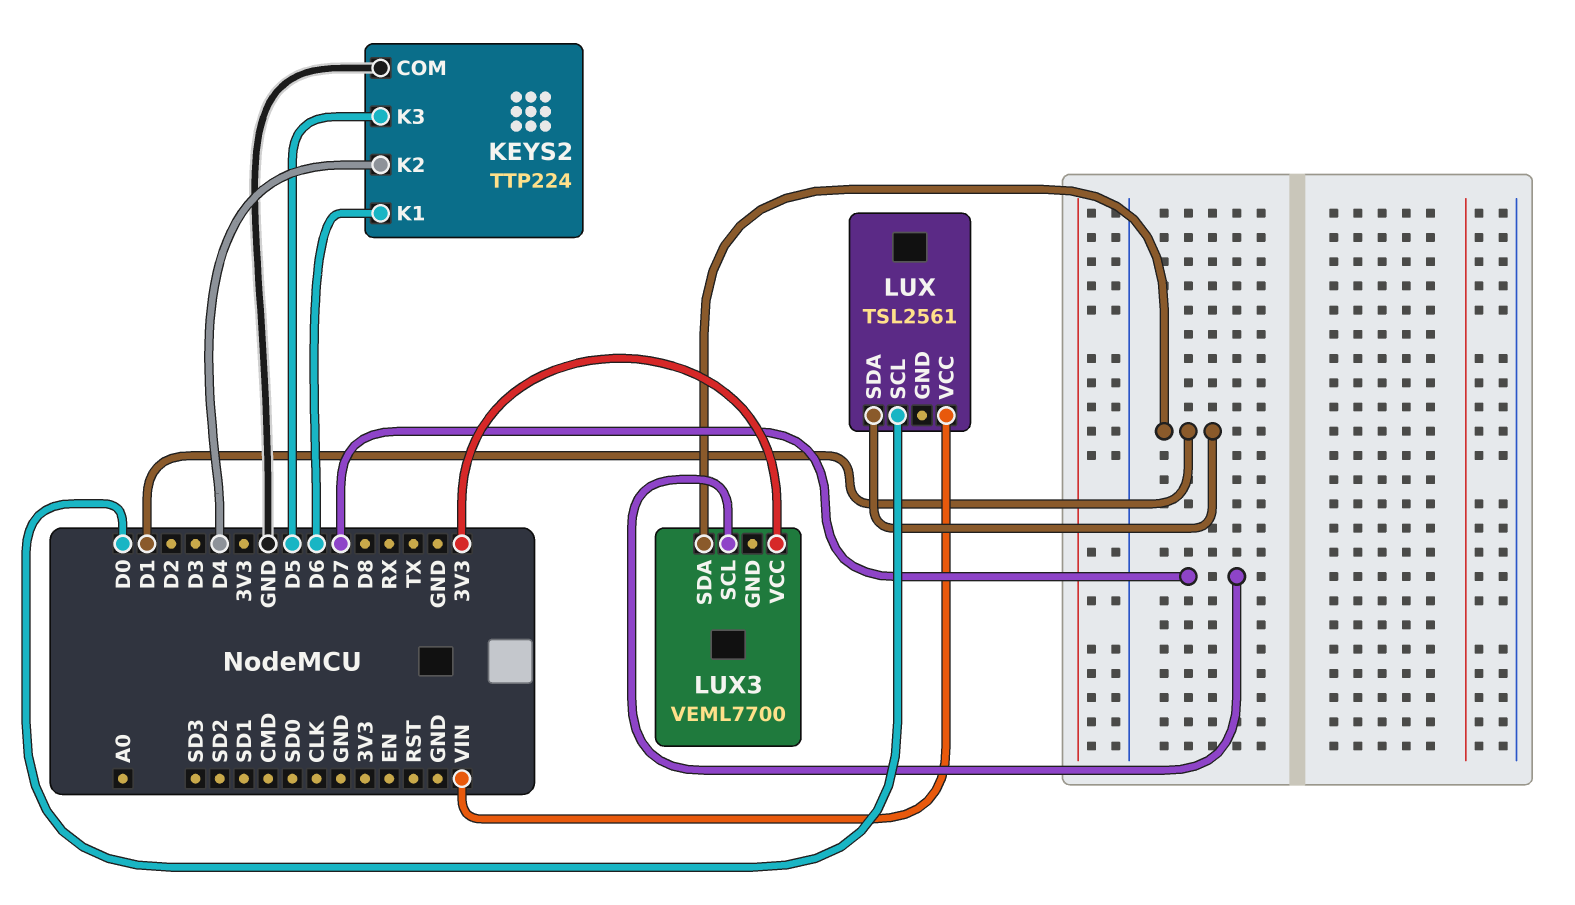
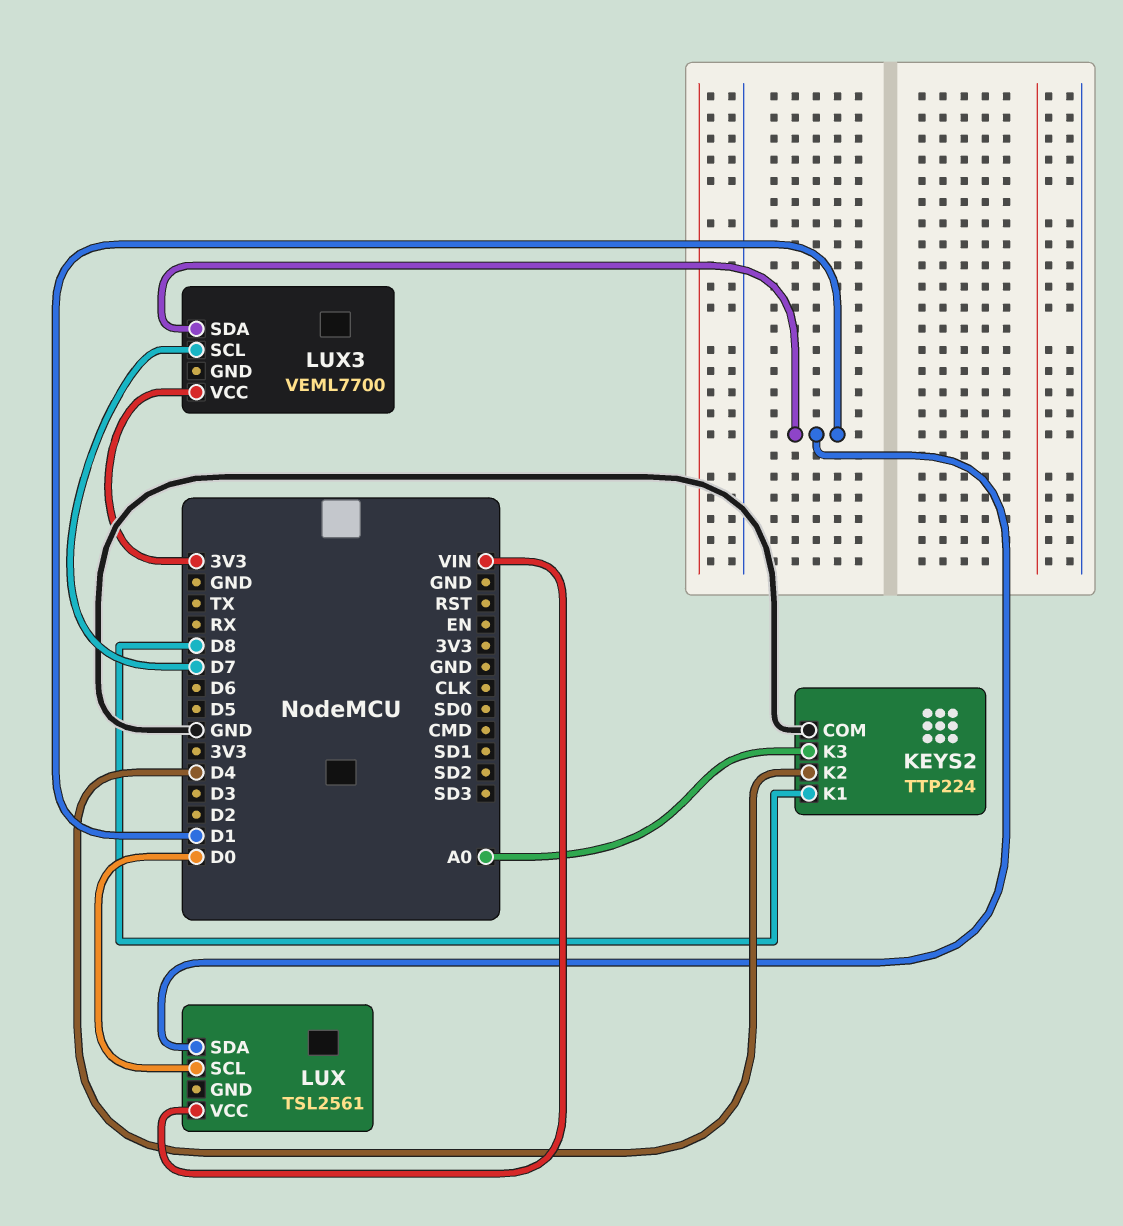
KEYS2 pin K1: D6 -> D8
KEYS2 pin K3: D5 -> A0

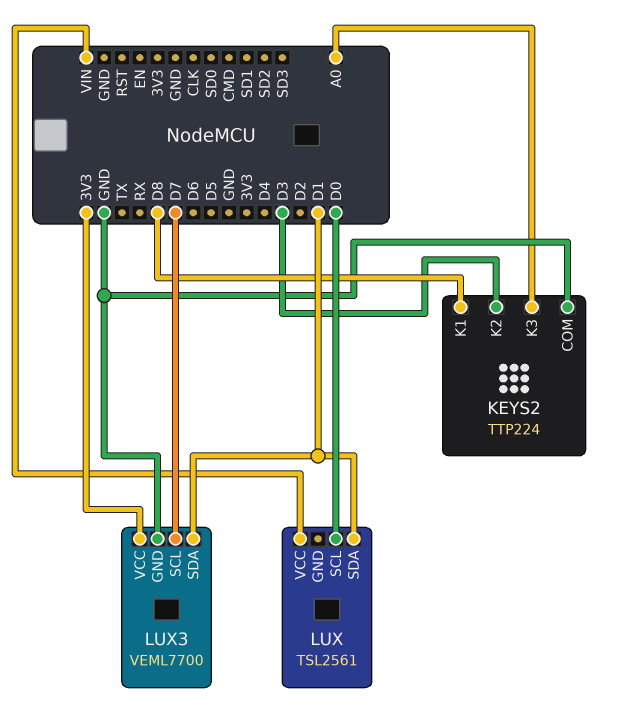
KEYS2 pin K2: D4 -> D3
LUX3 pin GND: none -> GND

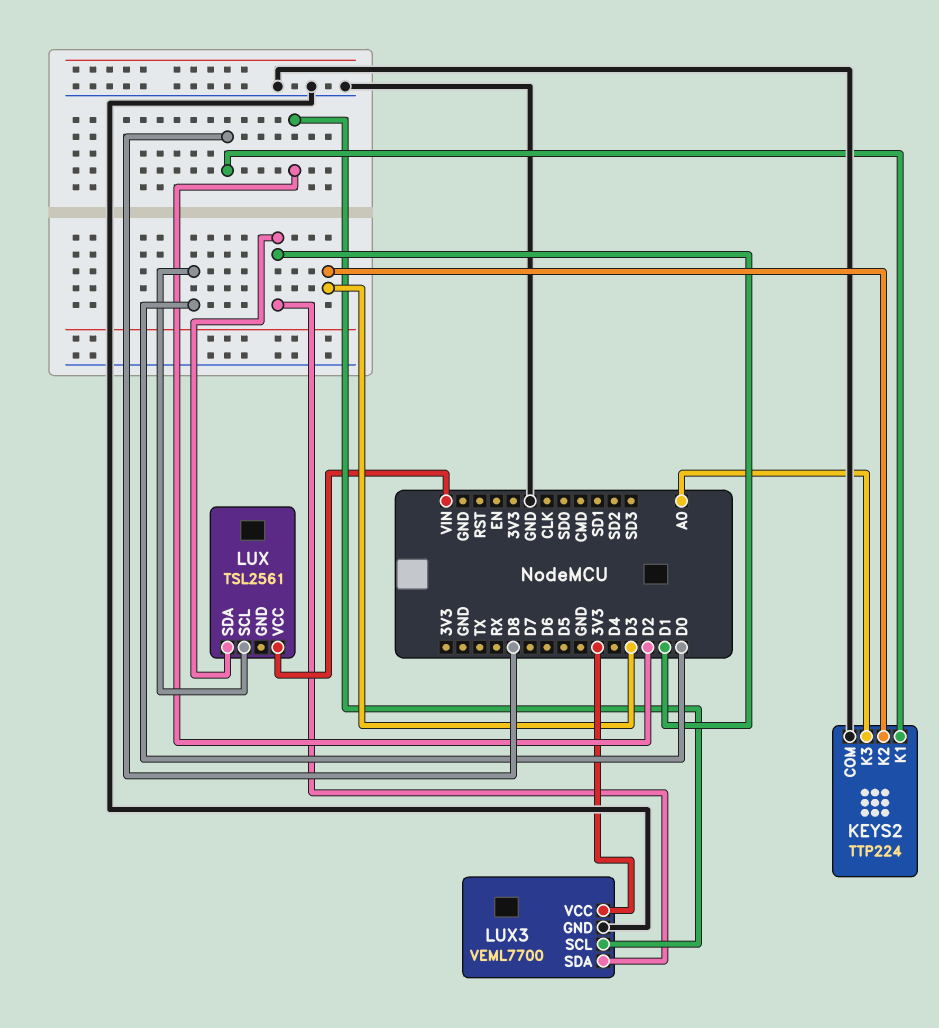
LUX3 pin SCL: D7 -> D2

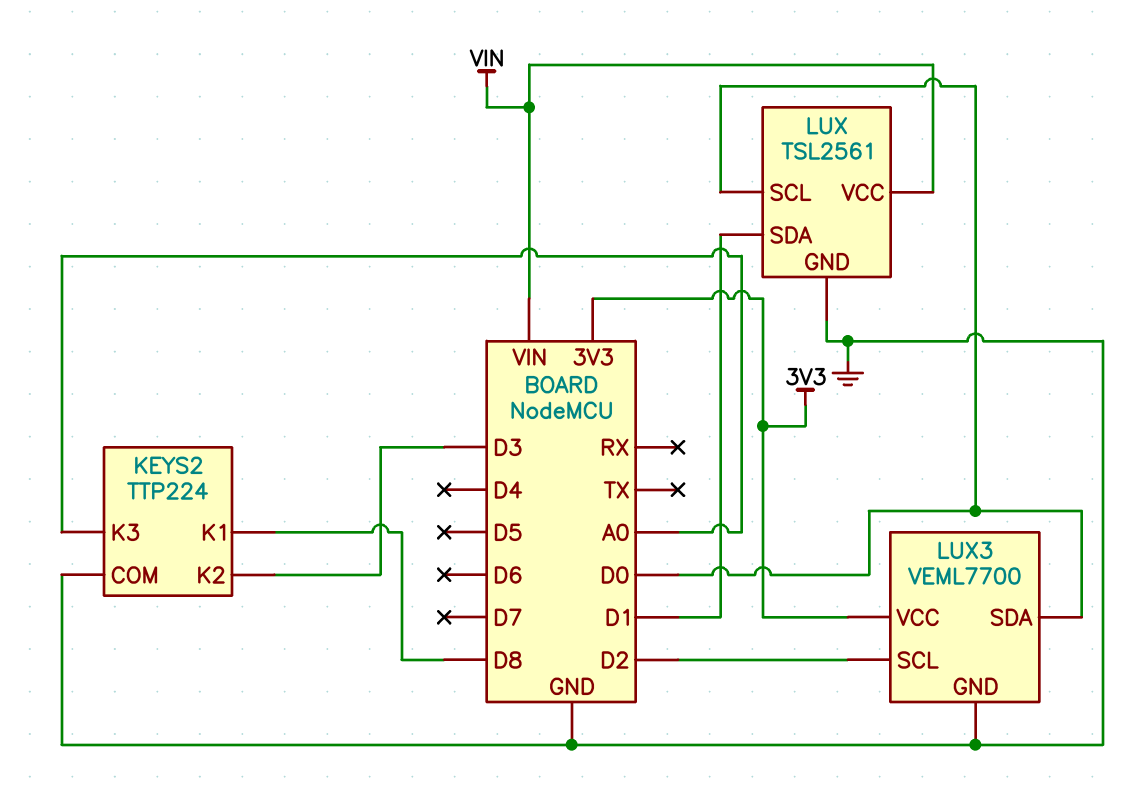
LUX pin GND: none -> GND
LUX3 pin SDA: D1 -> D0

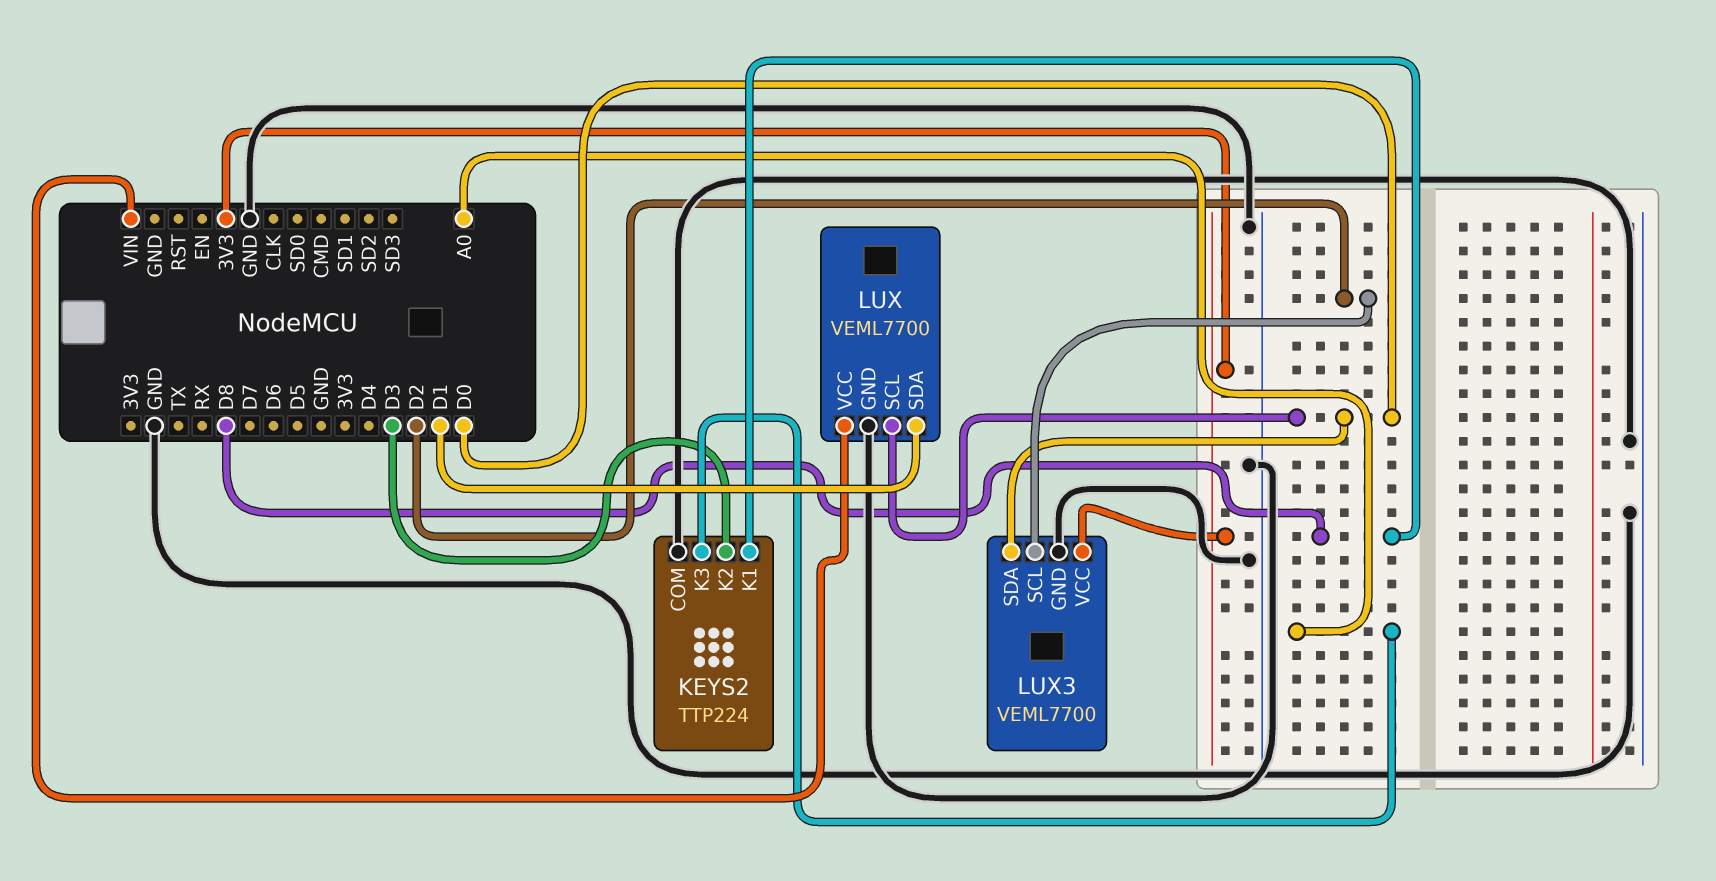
LUX: TSL2561 -> VEML7700

